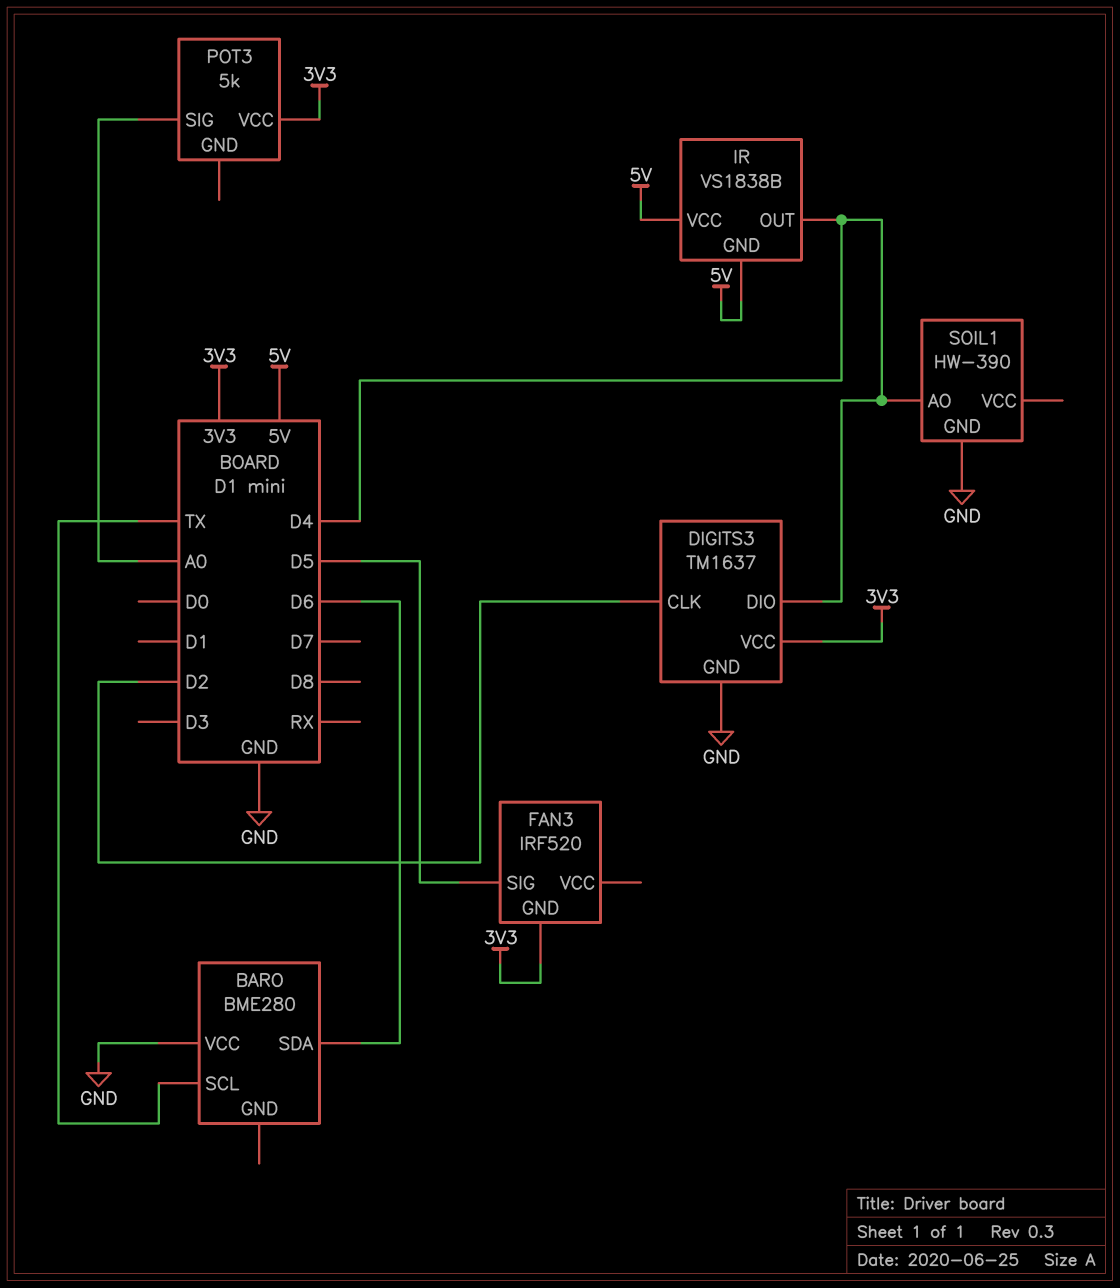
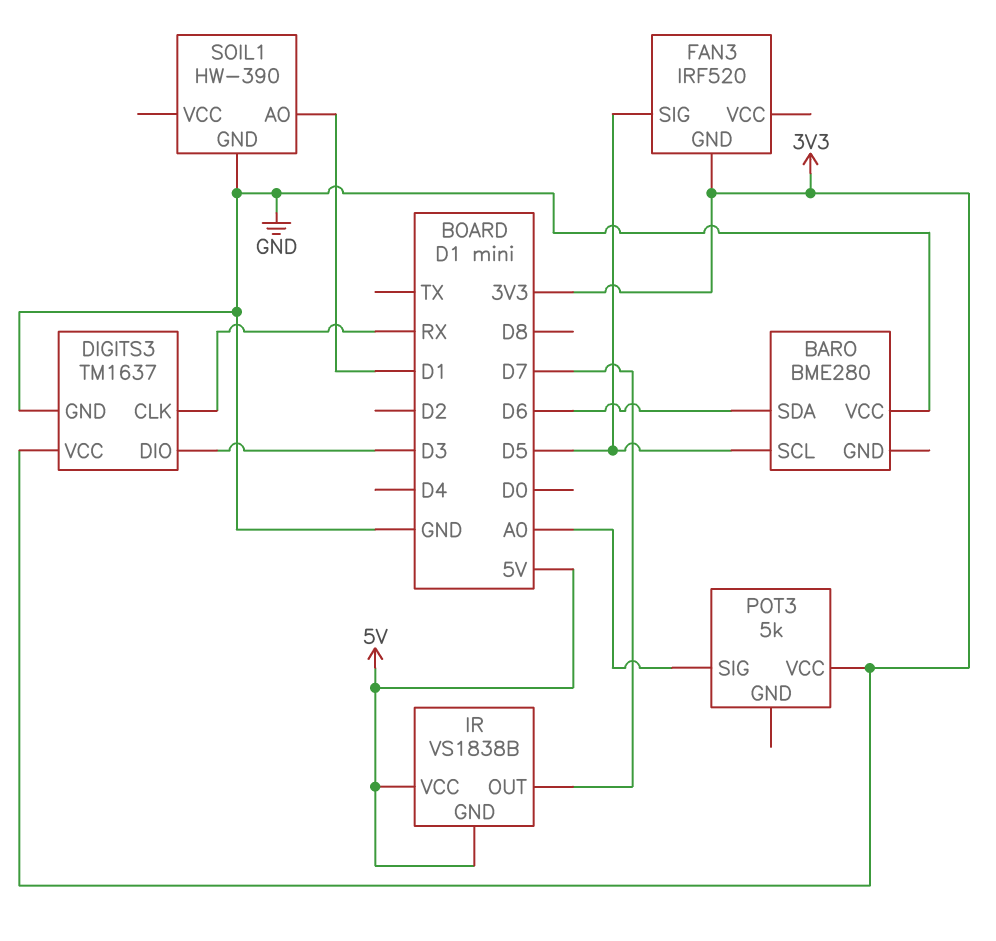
BARO pin SCL: TX -> D5
DIGITS3 pin CLK: D2 -> RX
DIGITS3 pin DIO: D4 -> D3
IR pin OUT: D4 -> D7
SOIL1 pin AO: D4 -> D1

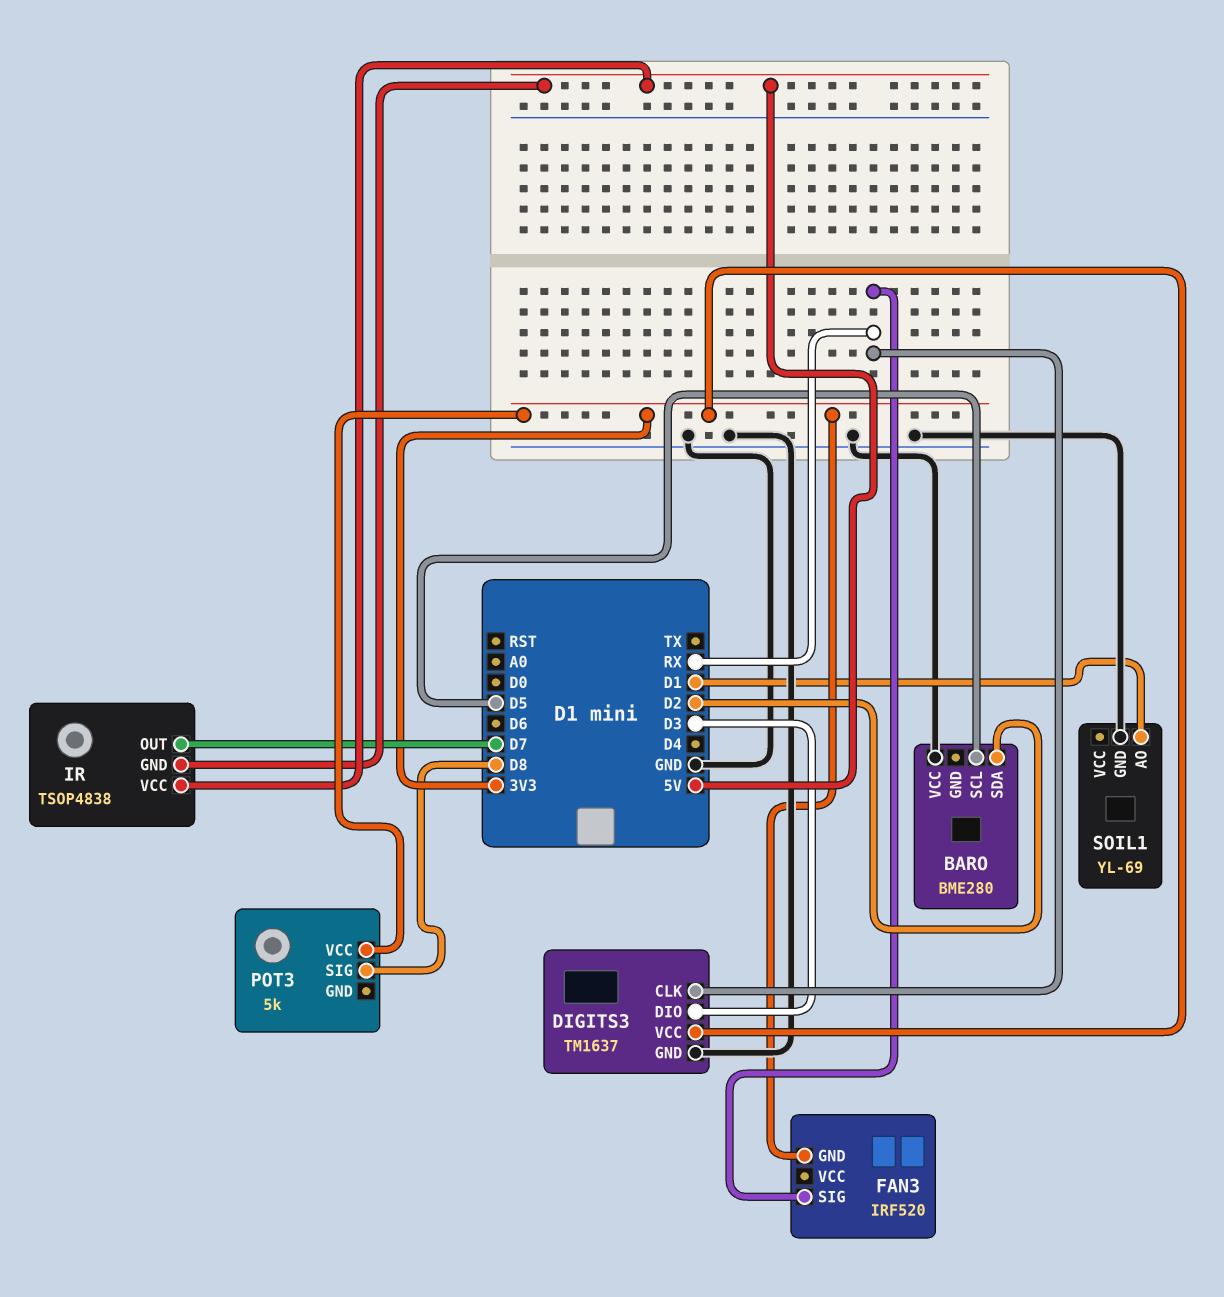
BARO pin SDA: D6 -> D2
FAN3 pin SIG: D5 -> RX
IR: VS1838B -> TSOP4838
POT3 pin SIG: A0 -> D8
SOIL1: HW-390 -> YL-69

